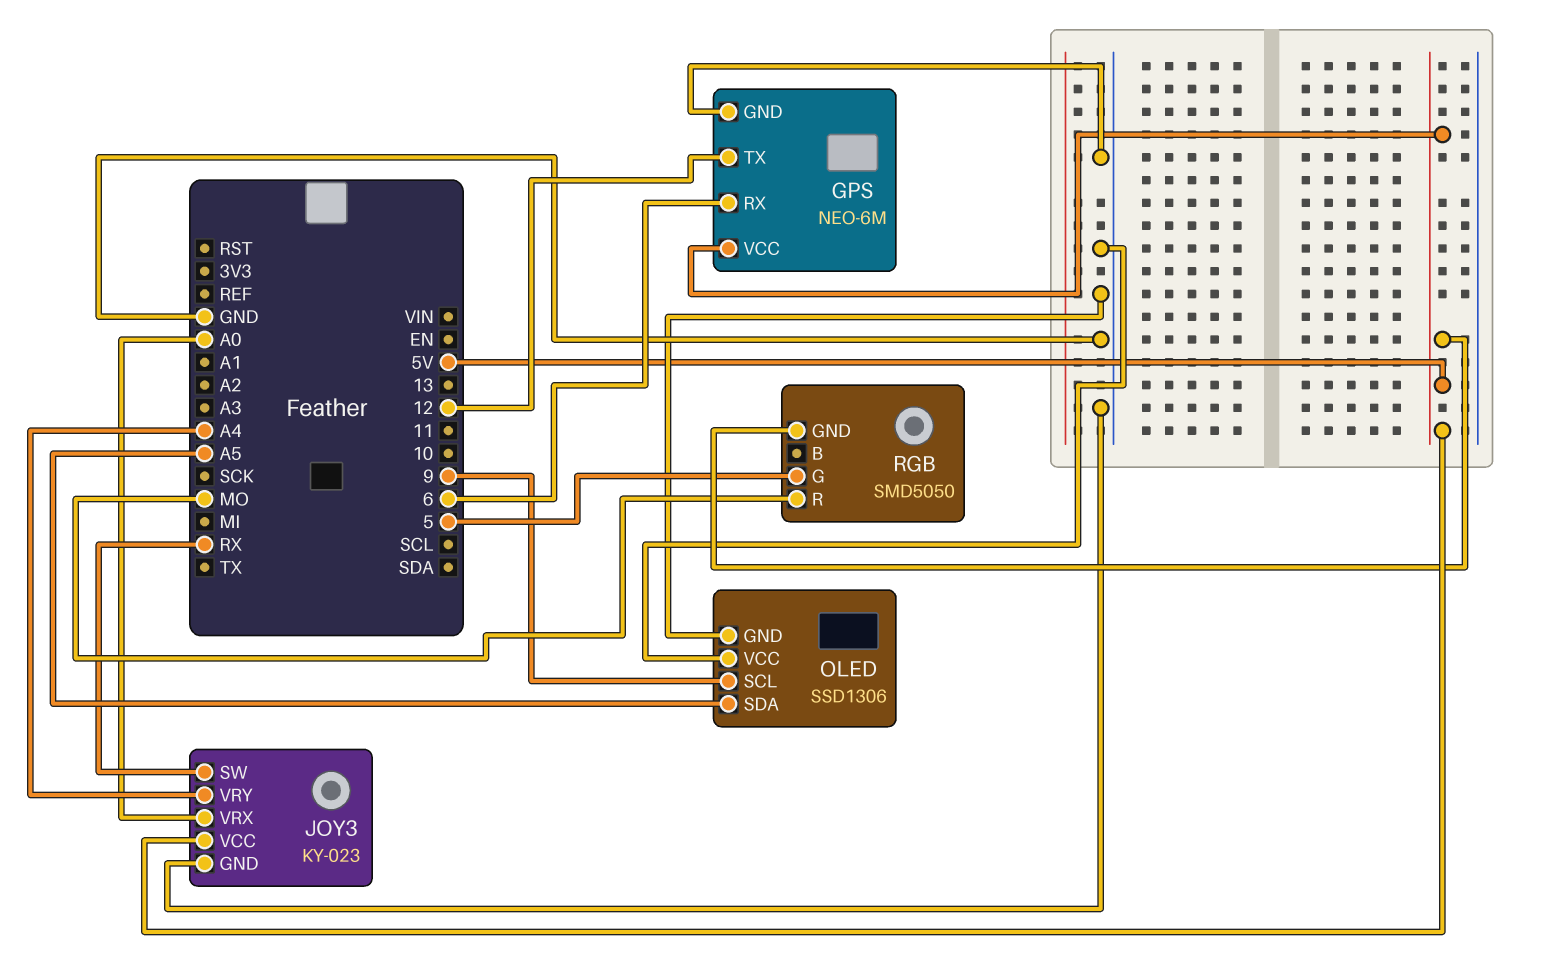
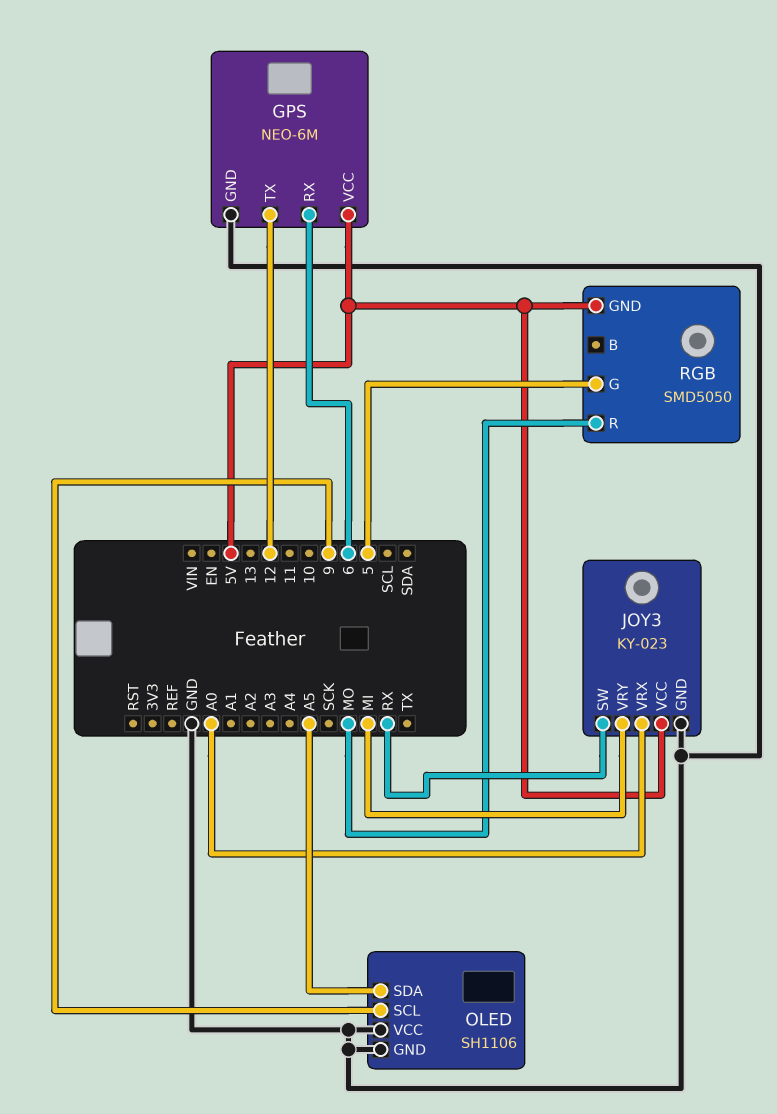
JOY3 pin VRY: A4 -> MI
OLED: SSD1306 -> SH1106

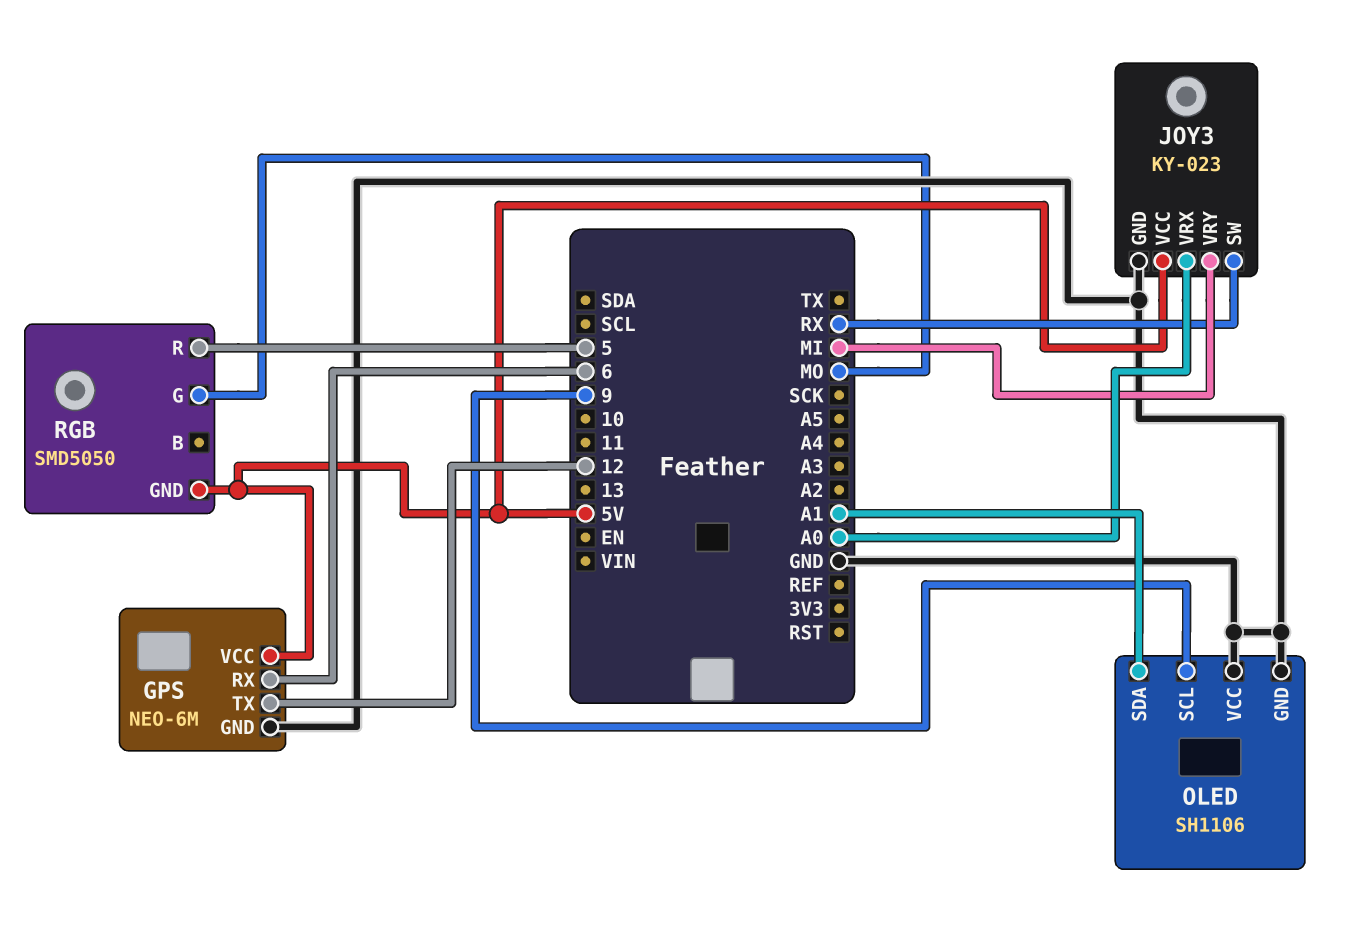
OLED pin SDA: A5 -> A1
RGB pin G: 5 -> MO
RGB pin R: MO -> 5

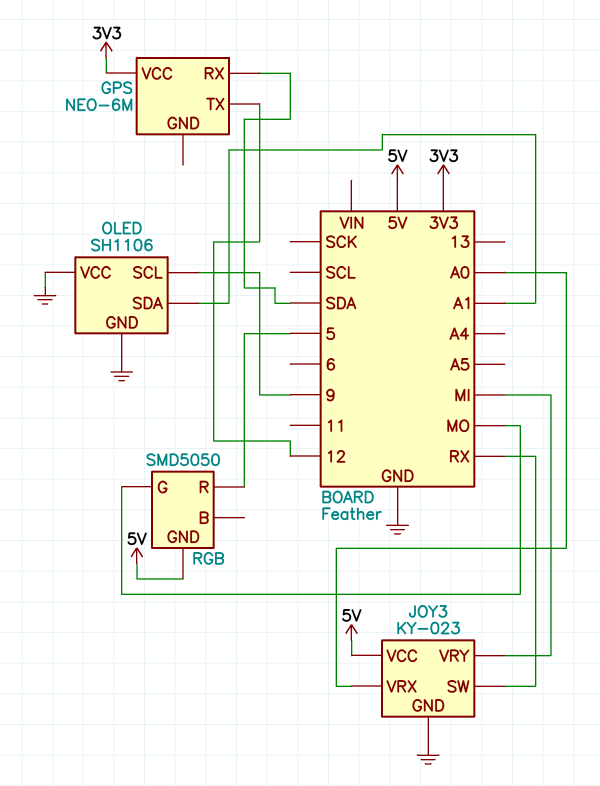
GPS pin GND: GND -> none
GPS pin RX: 6 -> SDA
GPS pin VCC: 5V -> 3V3

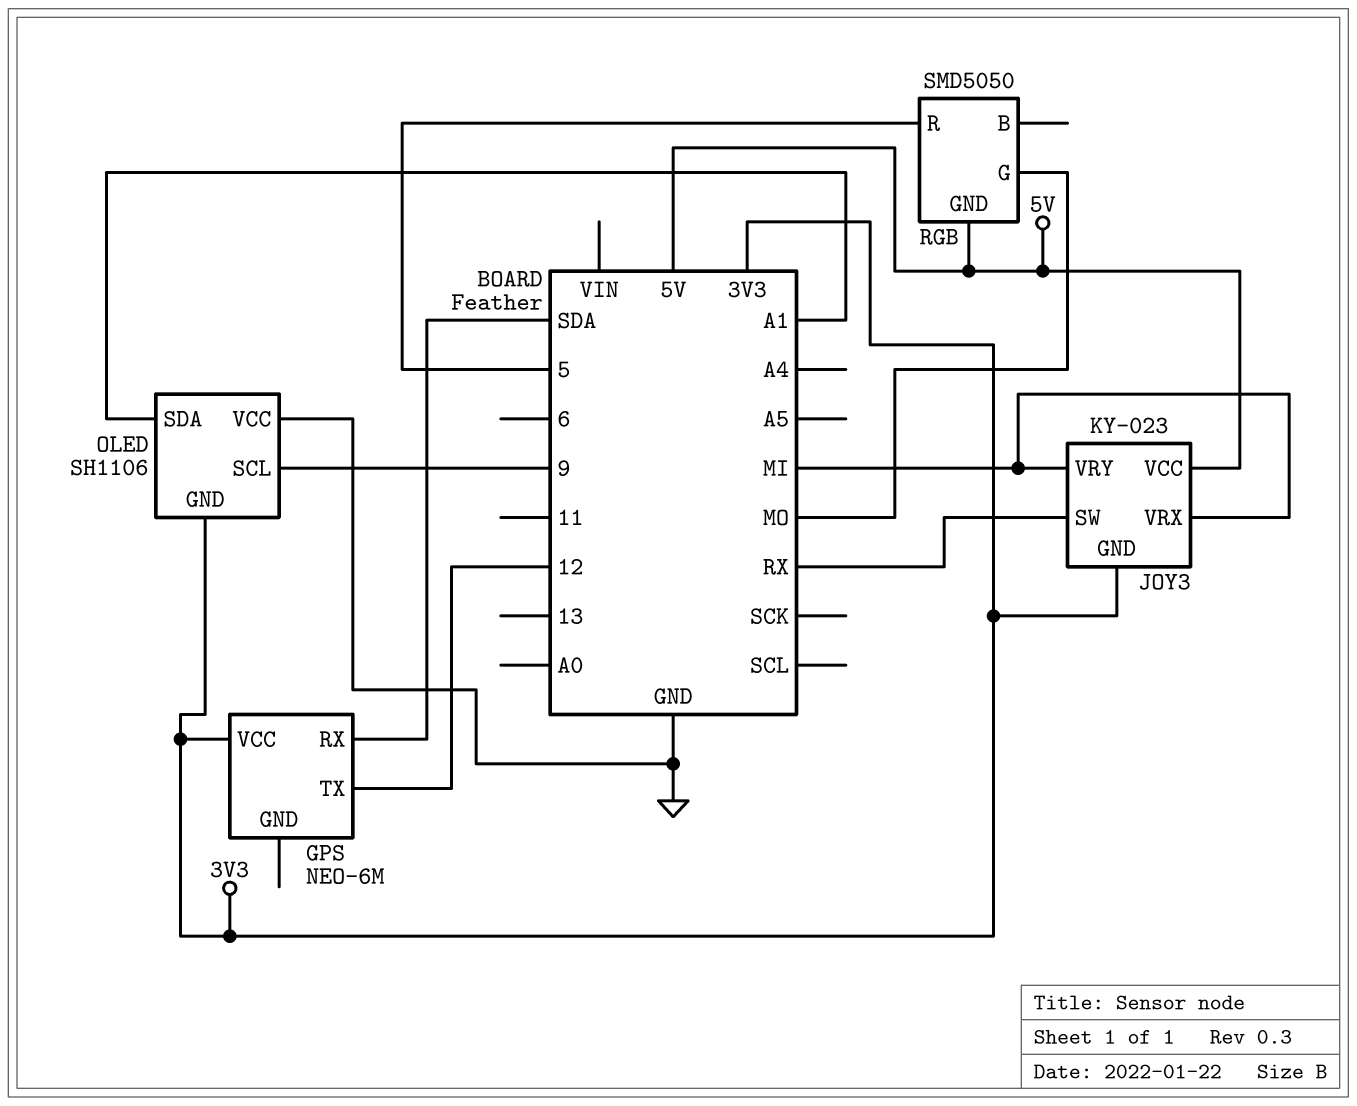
JOY3 pin GND: GND -> 3V3
JOY3 pin VRX: A0 -> MI
OLED pin GND: GND -> 3V3

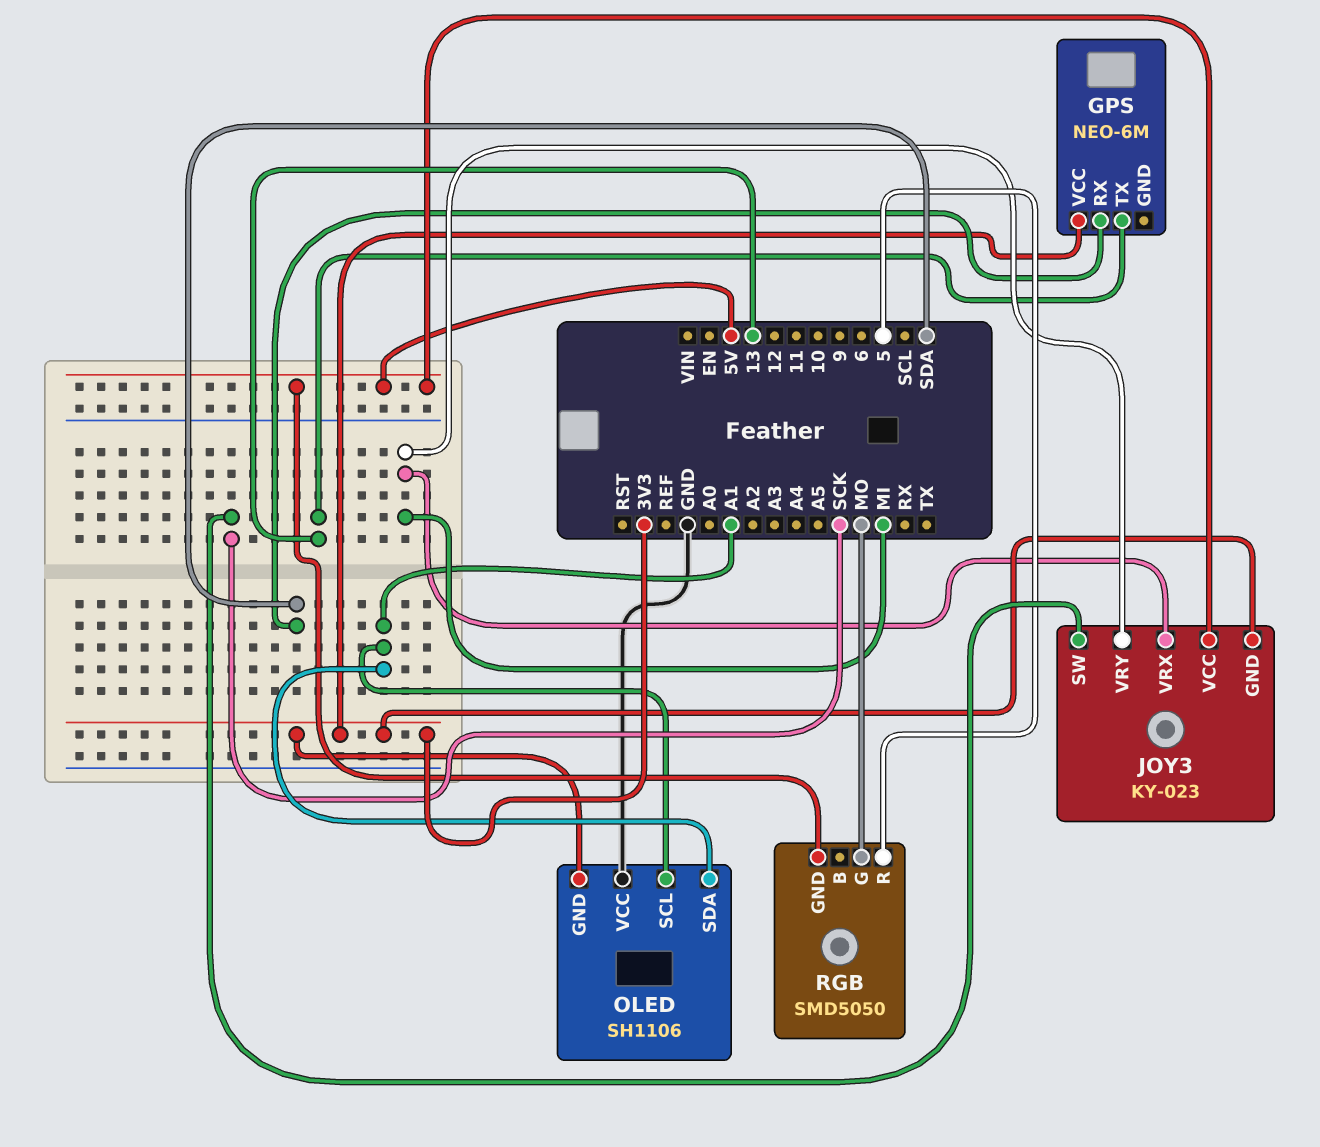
GPS pin TX: 12 -> 13
JOY3 pin SW: RX -> SCK
OLED pin SCL: 9 -> A1

